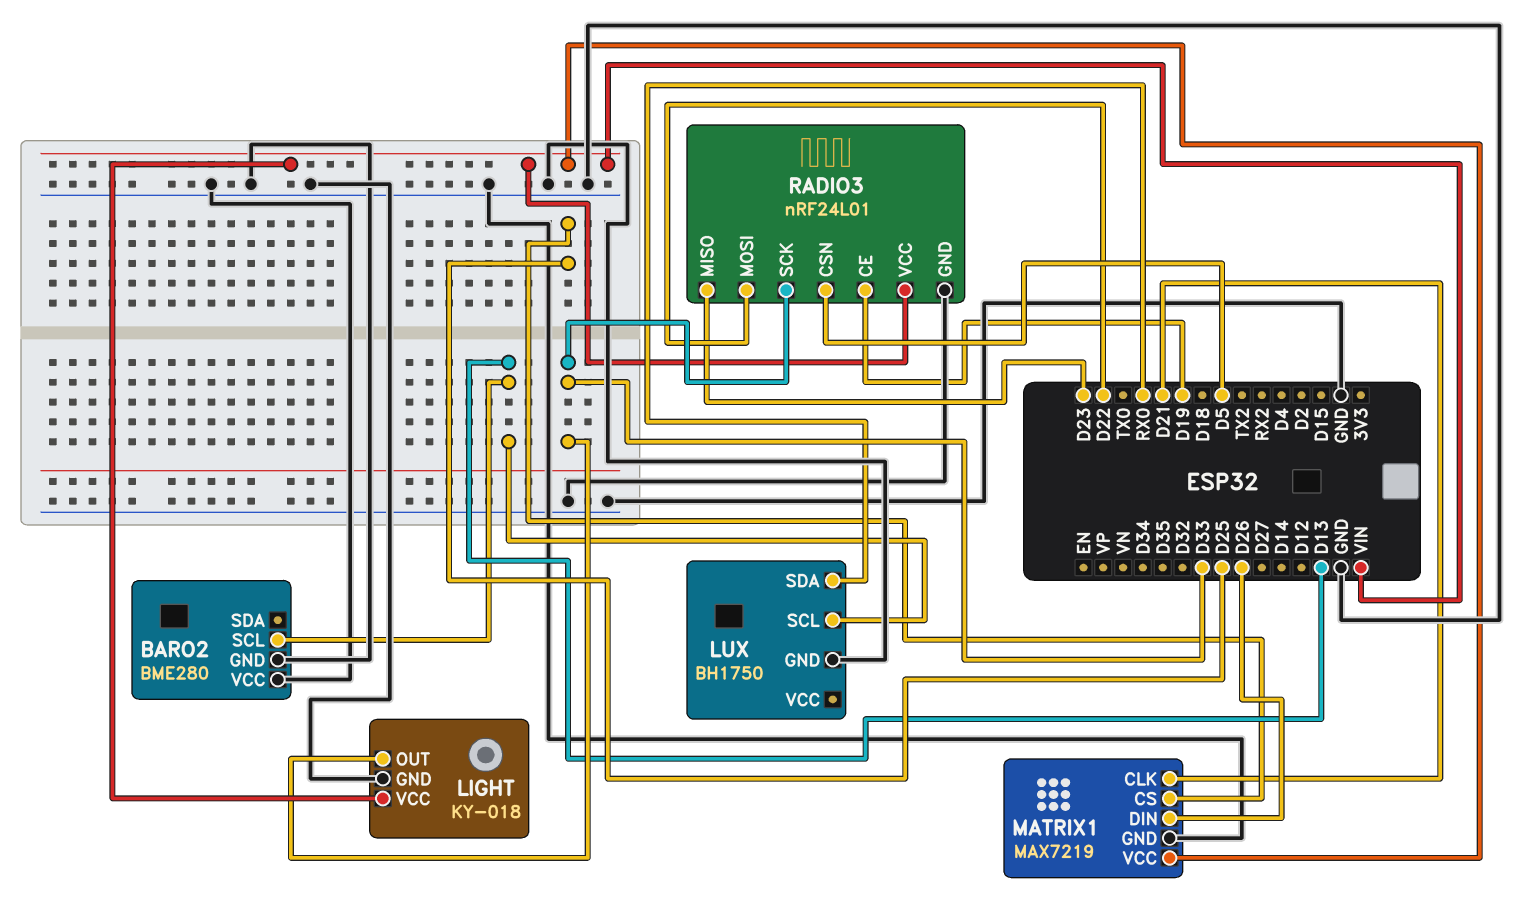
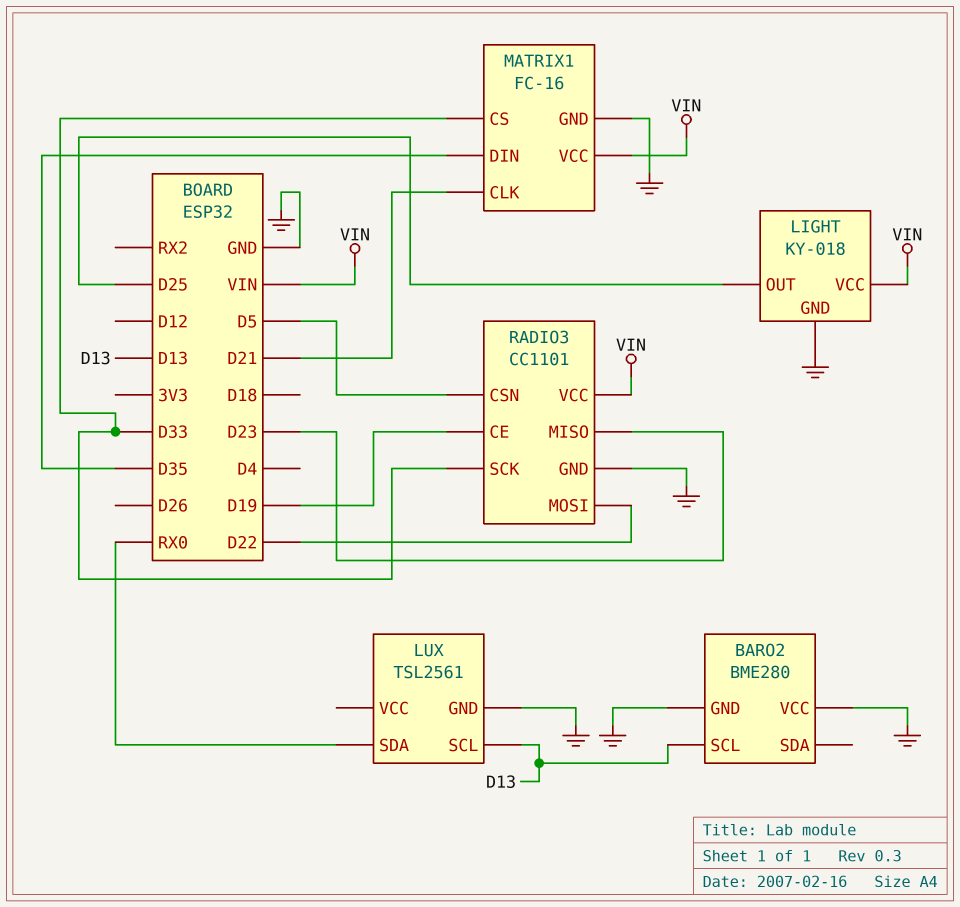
LIGHT pin OUT: D33 -> D25
LUX: BH1750 -> TSL2561
MATRIX1: MAX7219 -> FC-16
MATRIX1 pin CS: D25 -> D33
MATRIX1 pin DIN: D26 -> D35
RADIO3: nRF24L01 -> CC1101

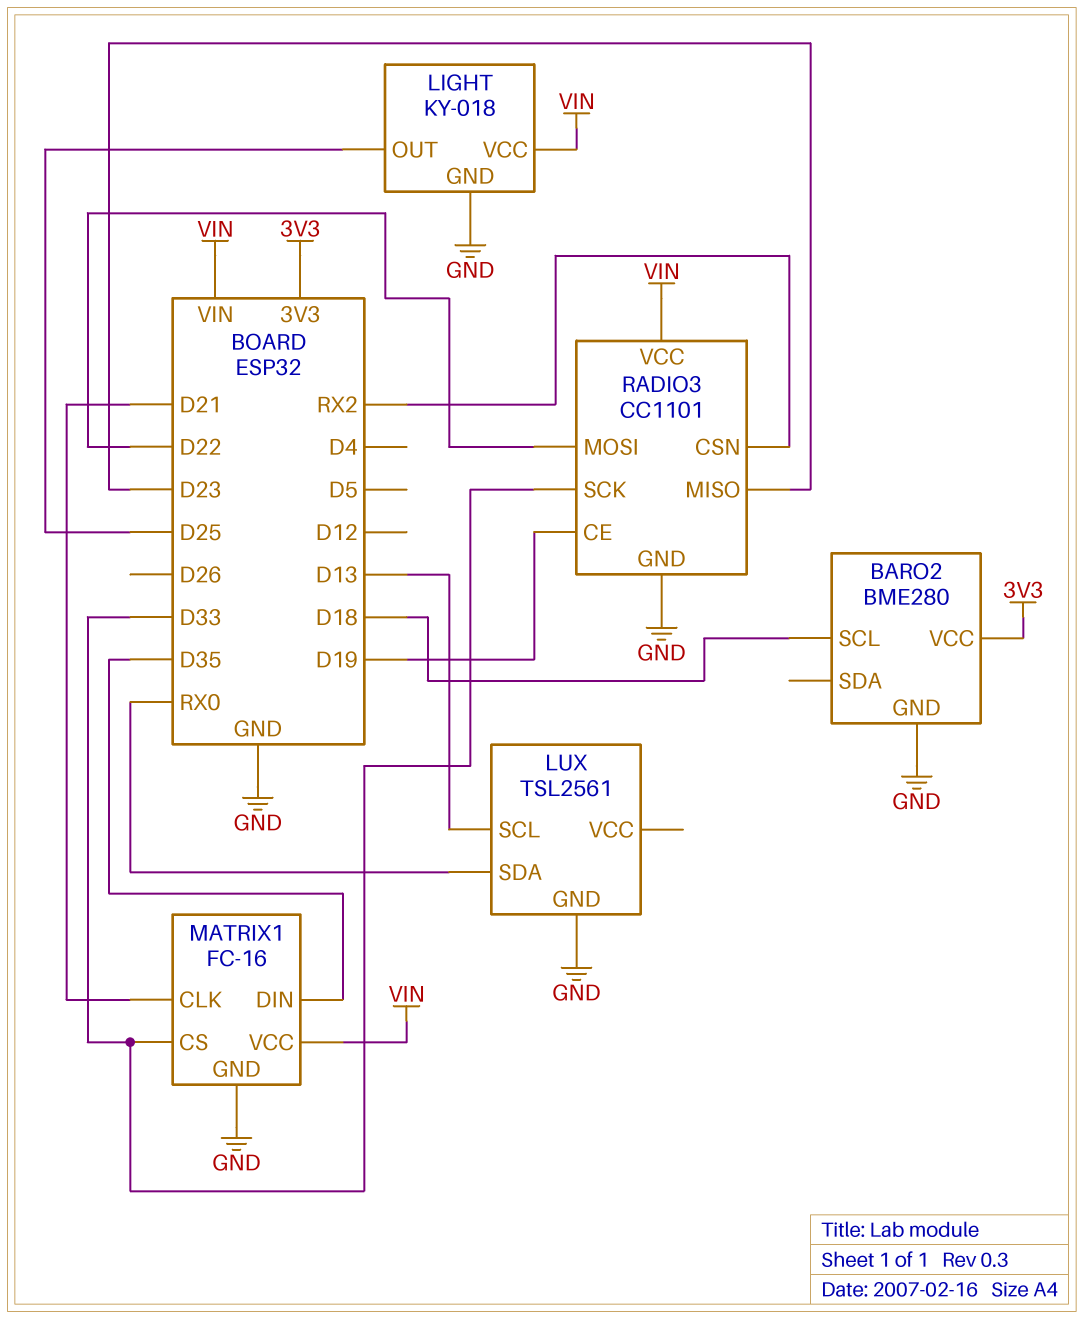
BARO2 pin SCL: D13 -> D18
BARO2 pin VCC: GND -> 3V3
RADIO3 pin CSN: D5 -> RX2

